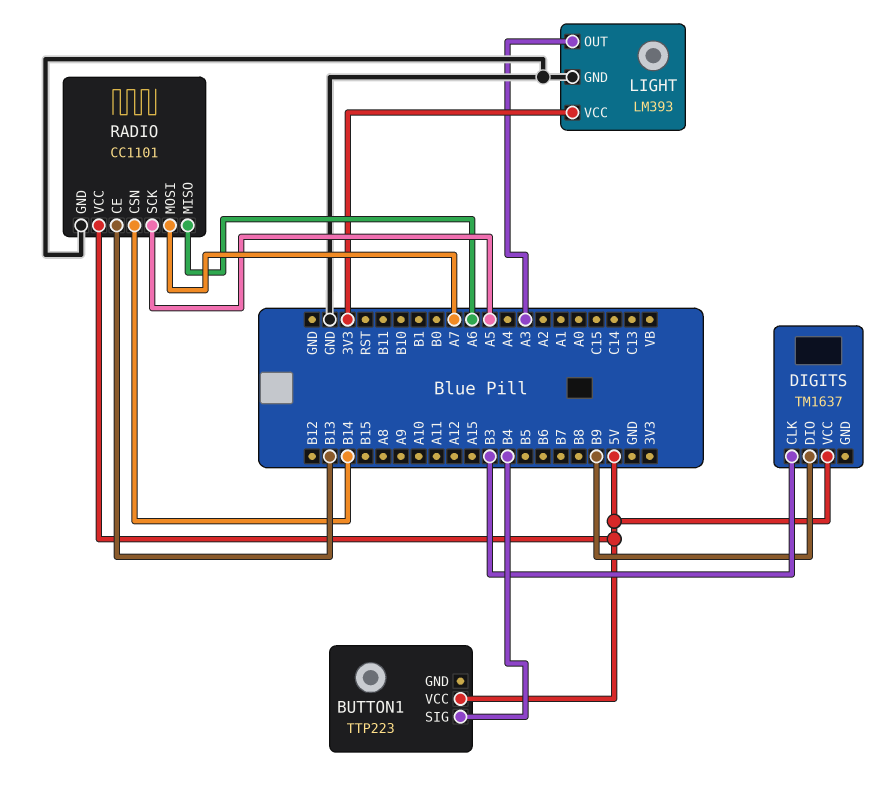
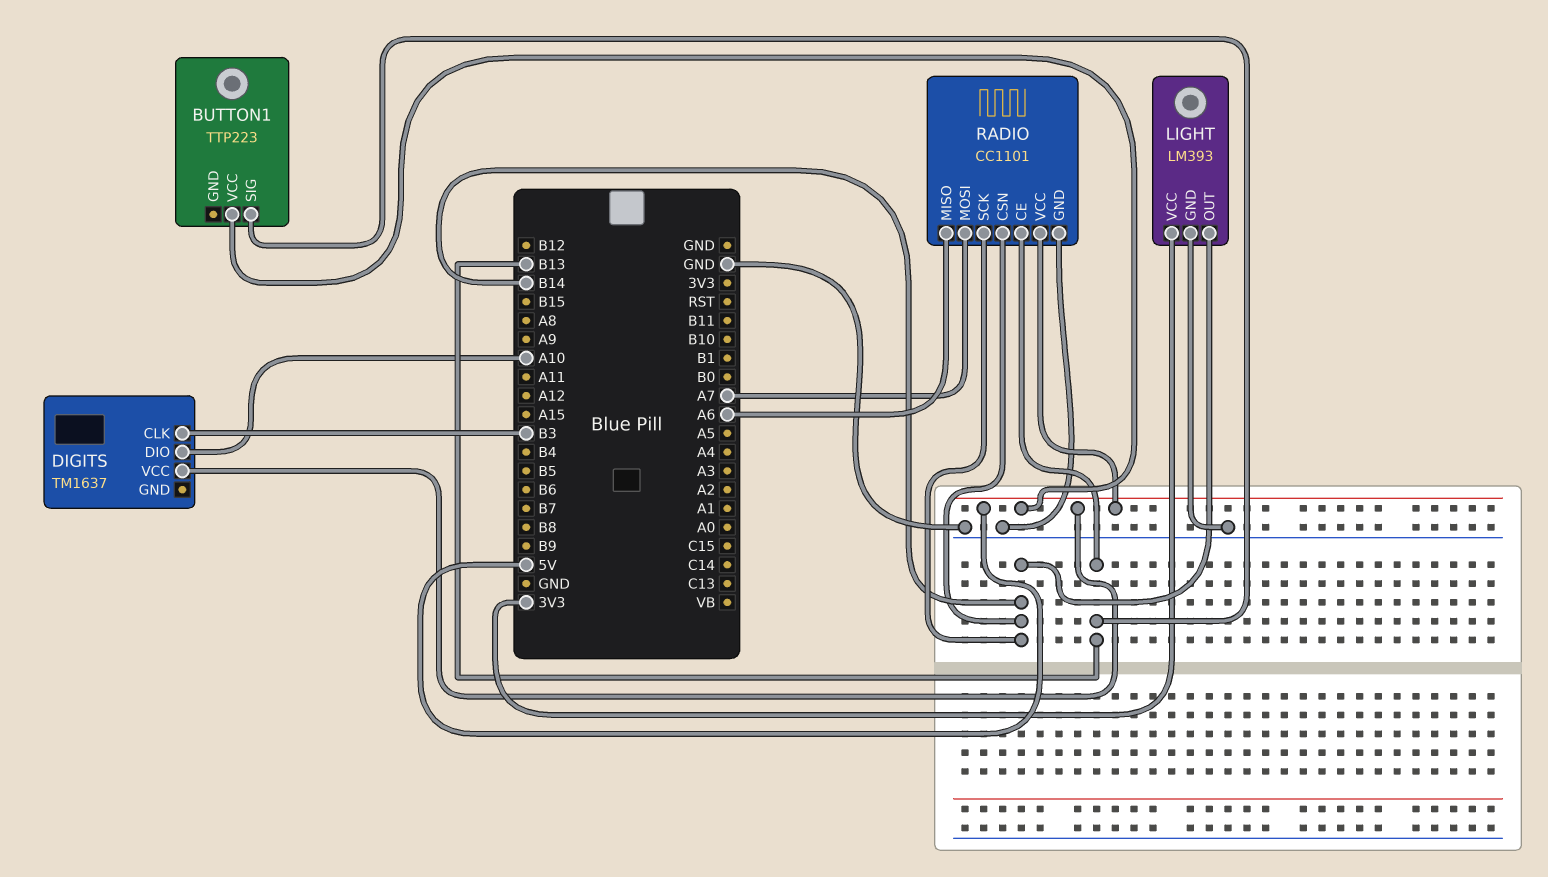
BUTTON1 pin SIG: B4 -> B13
DIGITS pin DIO: B9 -> A10
LIGHT pin OUT: A3 -> B14
RADIO pin SCK: A5 -> B14

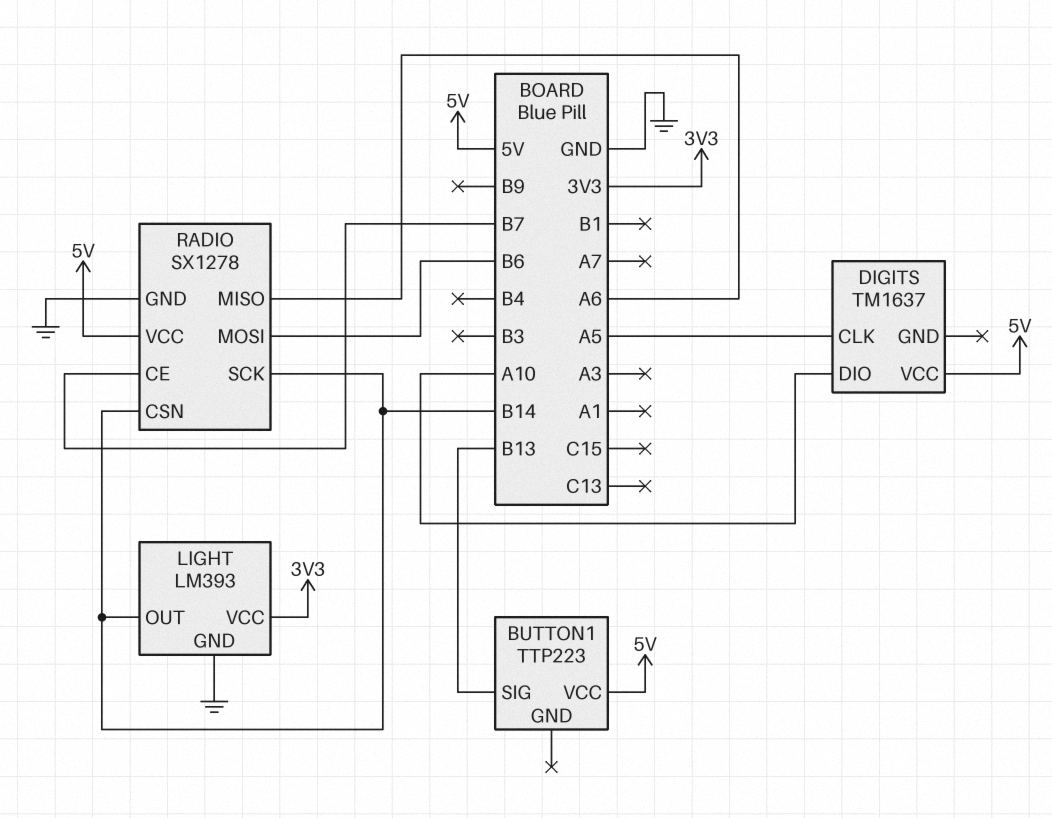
DIGITS pin CLK: B3 -> A5
RADIO: CC1101 -> SX1278
RADIO pin CE: B13 -> B7
RADIO pin MOSI: A7 -> B6

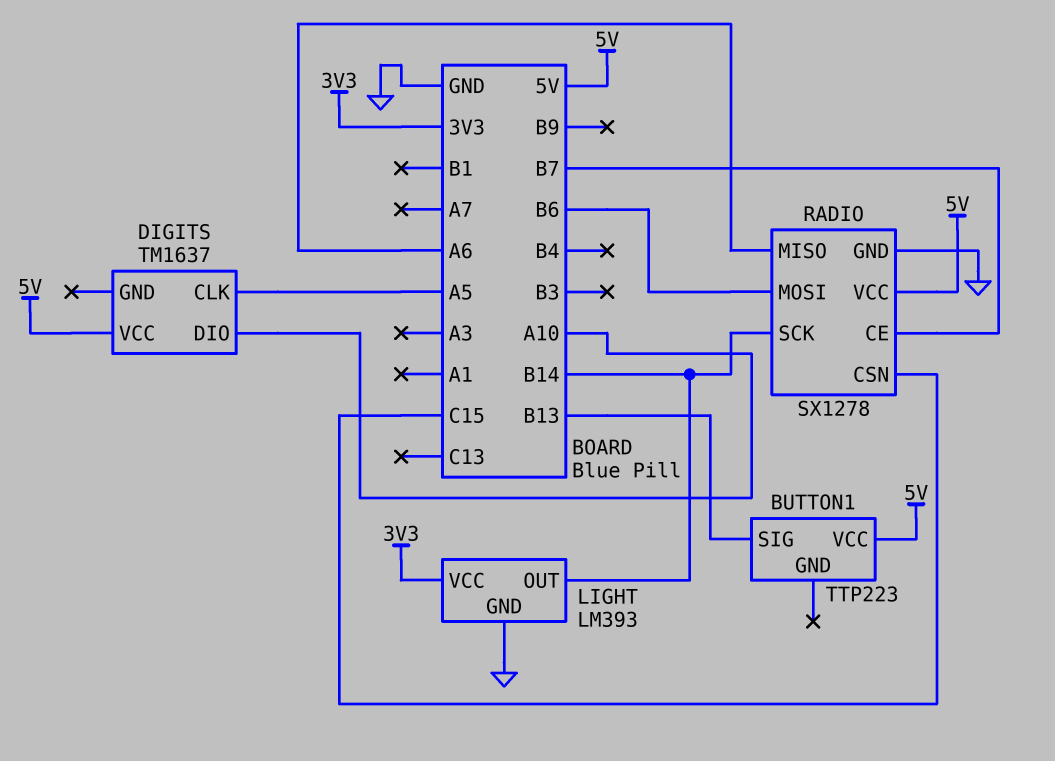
RADIO pin CSN: B14 -> C15

